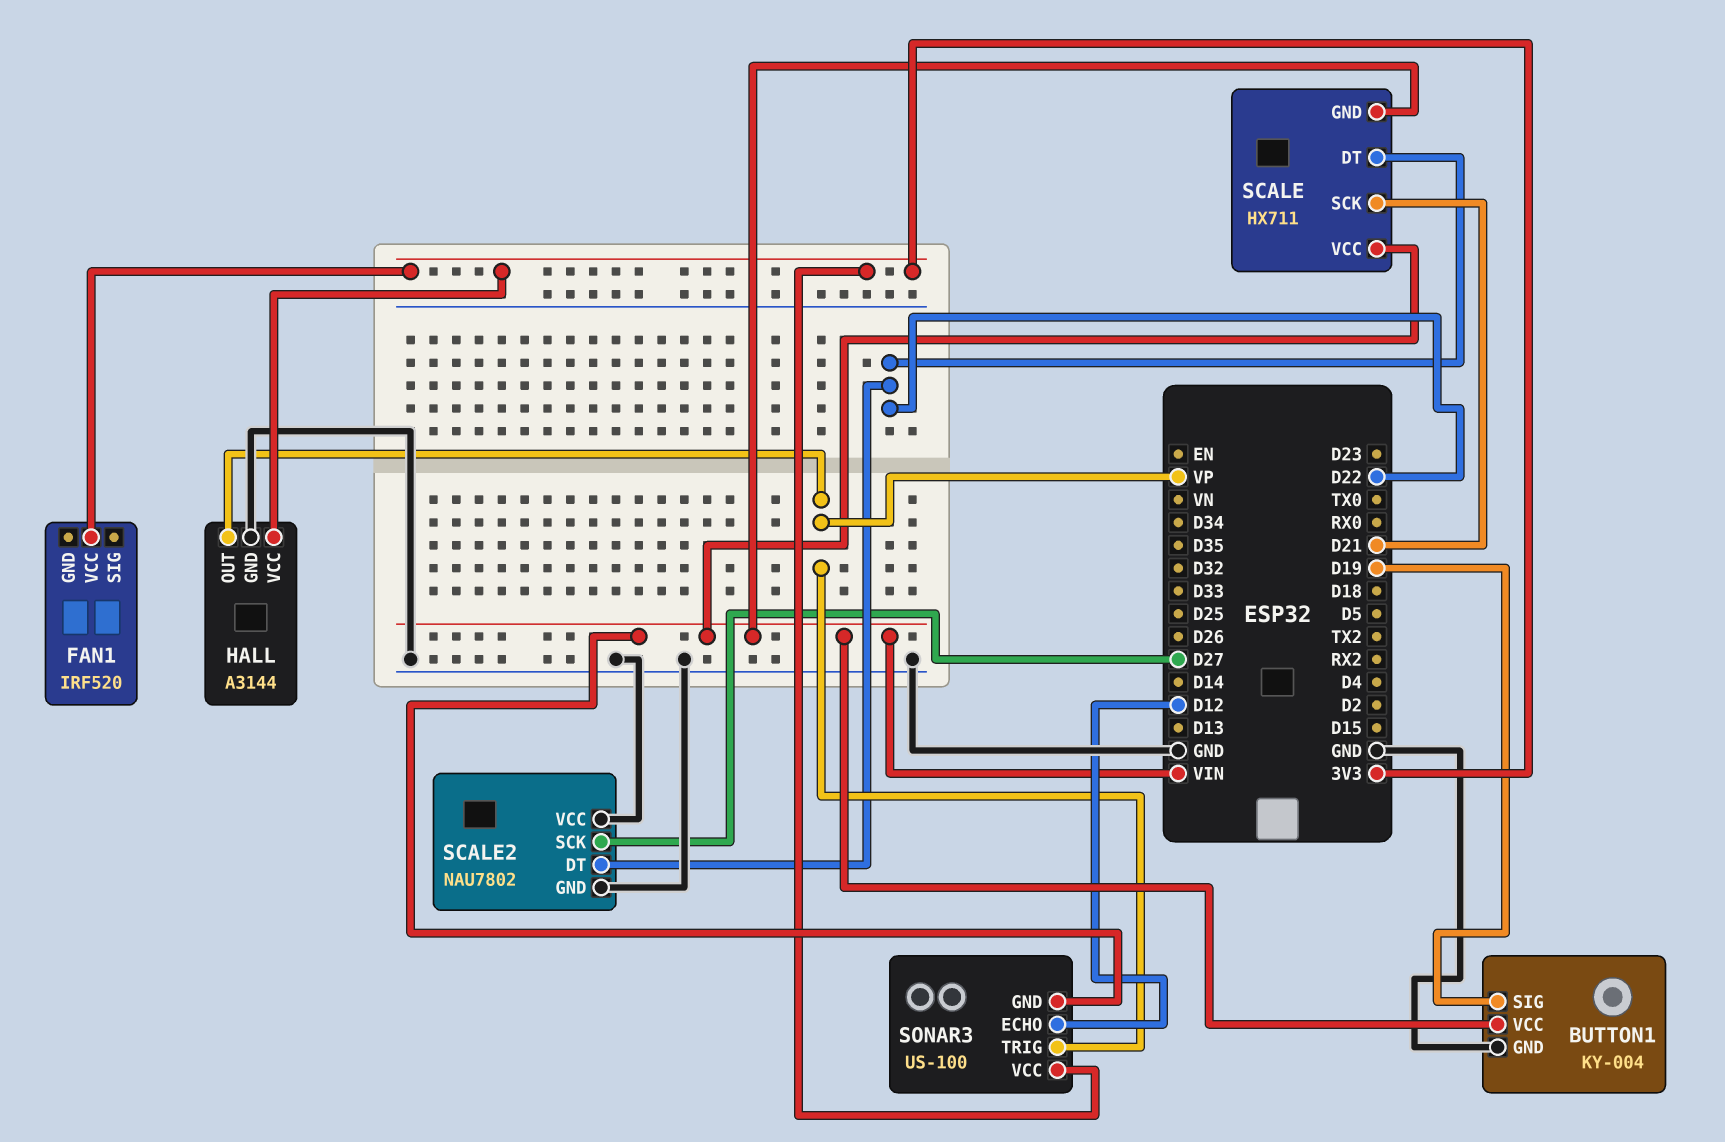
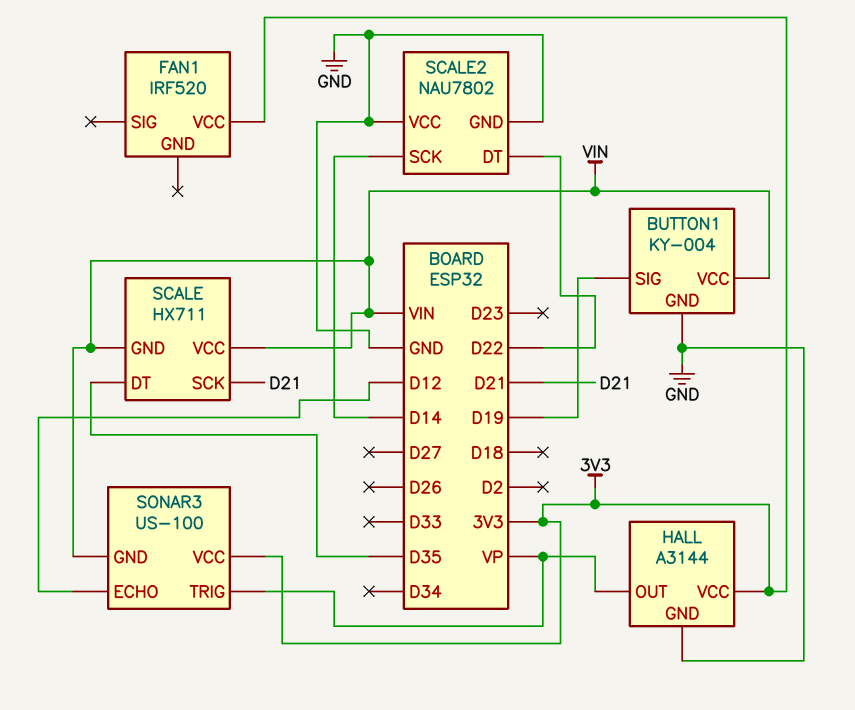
SCALE pin DT: D22 -> D35
SCALE2 pin SCK: D27 -> D14

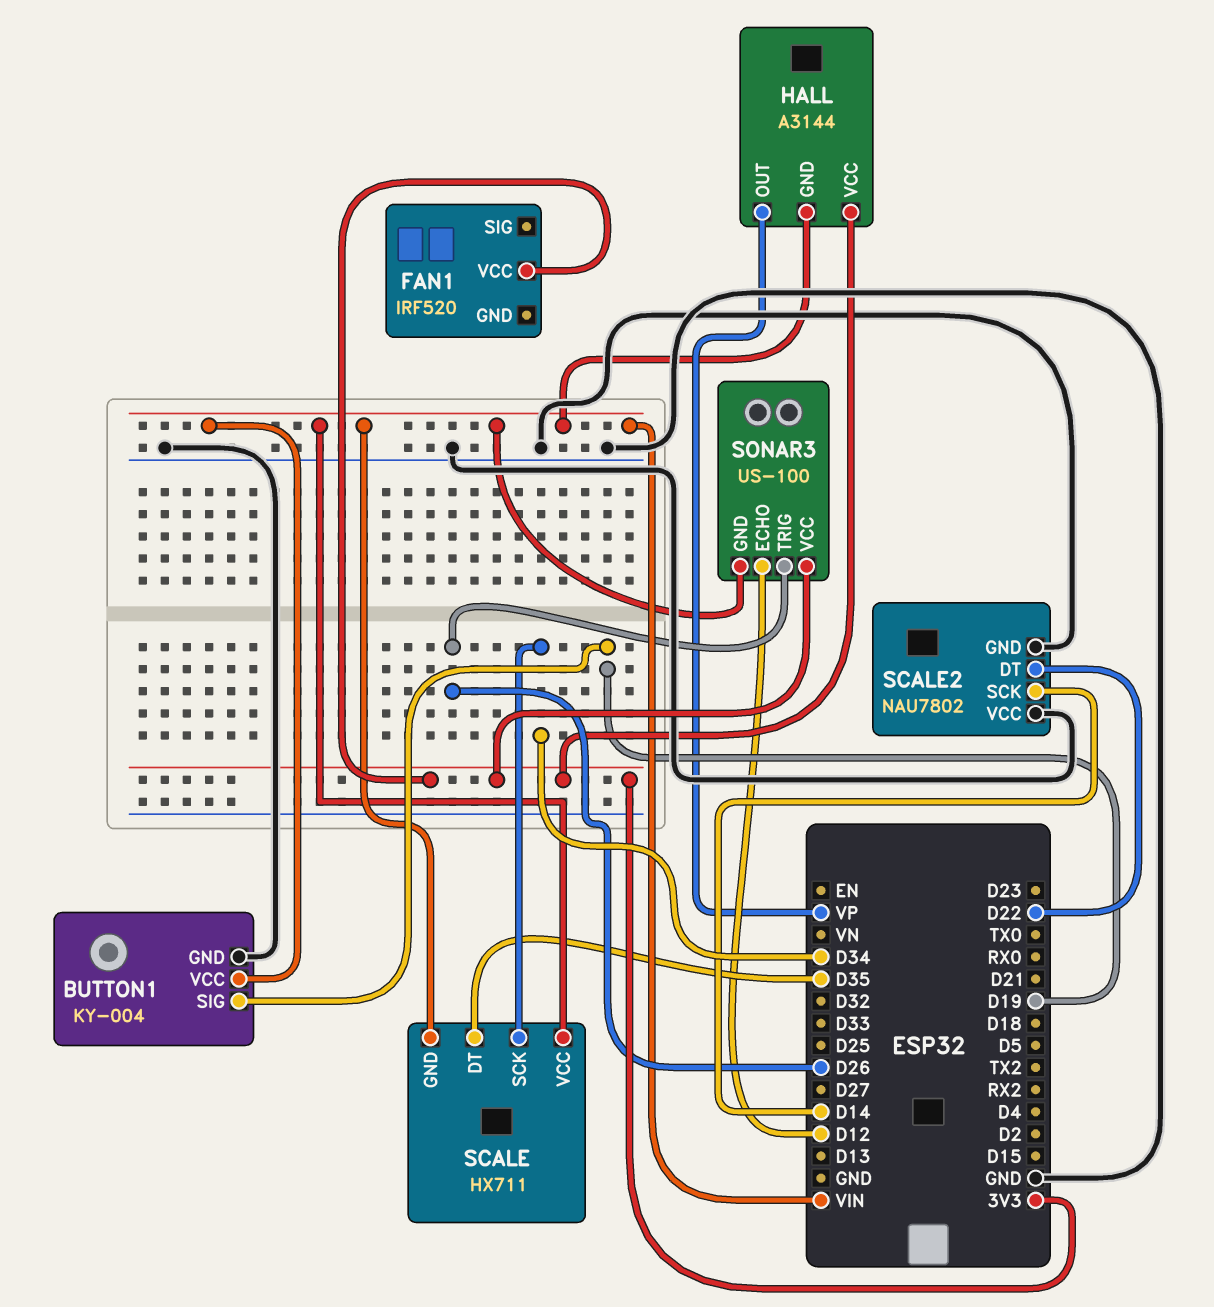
HALL pin GND: GND -> VIN
SCALE pin SCK: D21 -> D34
SONAR3 pin TRIG: VP -> D26

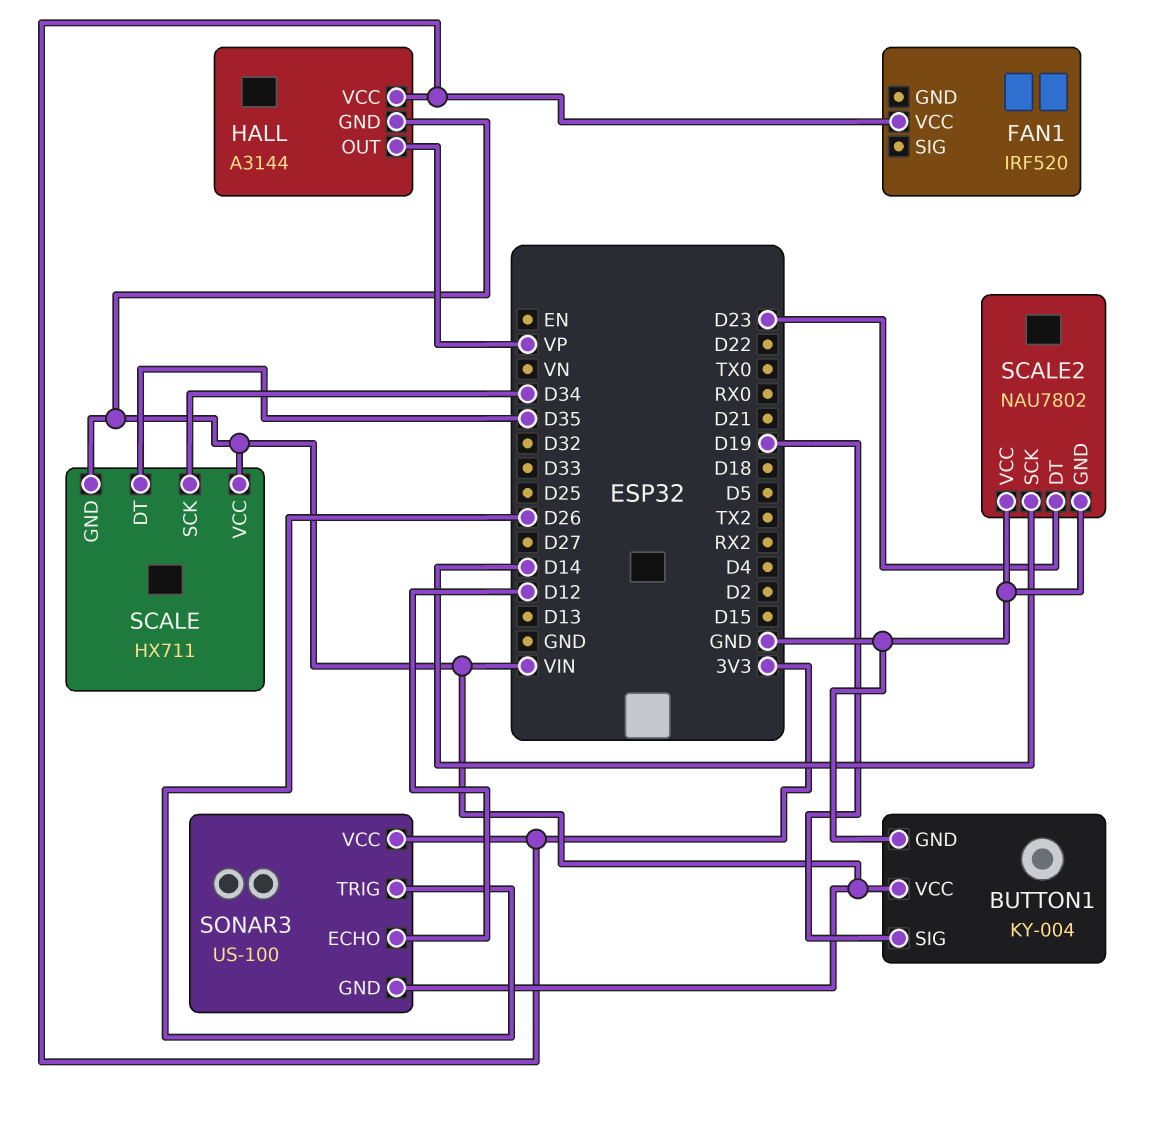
SCALE2 pin DT: D22 -> D23

